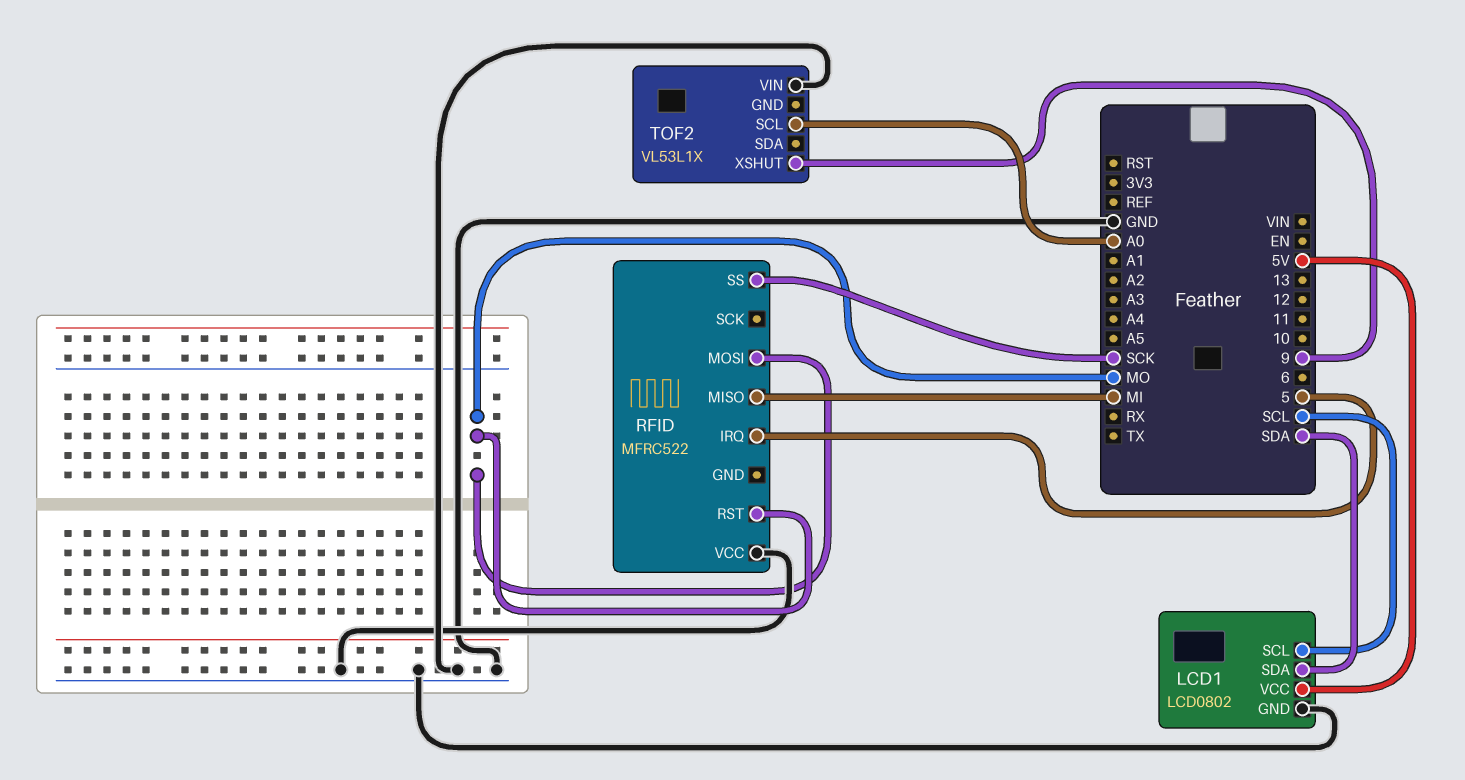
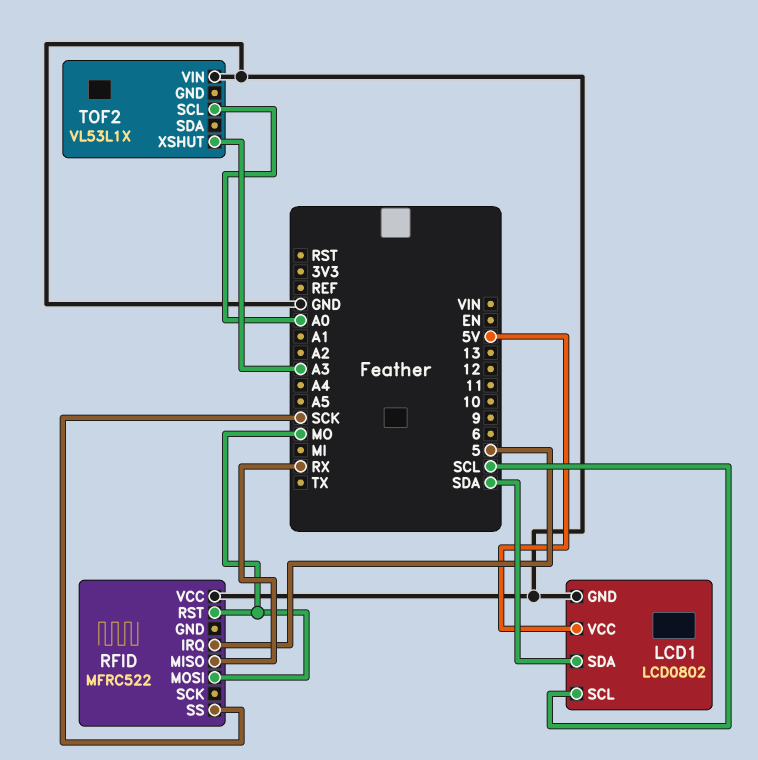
RFID pin MISO: MI -> RX
TOF2 pin XSHUT: 9 -> A3

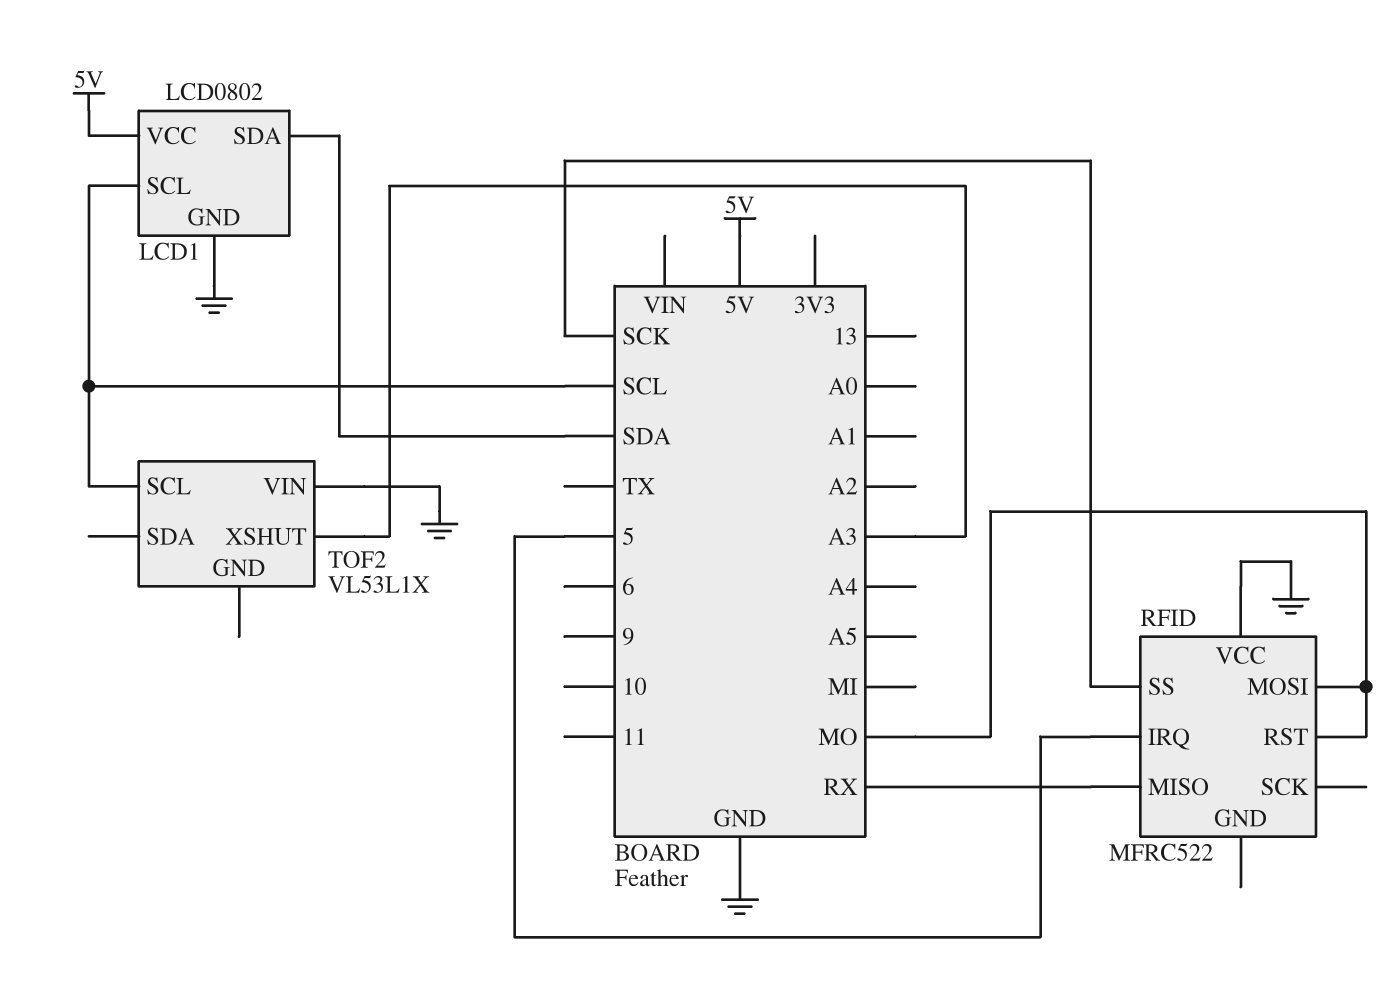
TOF2 pin SCL: A0 -> SCL

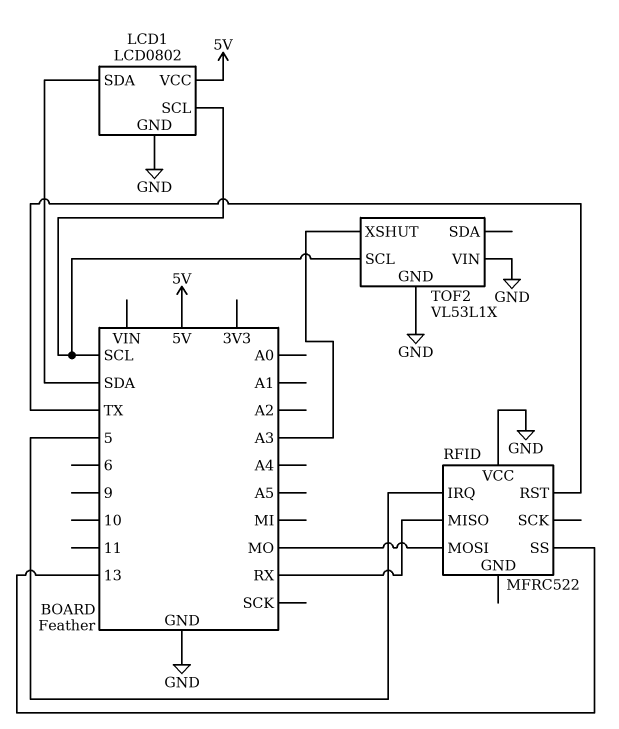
RFID pin RST: MO -> TX
RFID pin SS: SCK -> 13
TOF2 pin GND: none -> GND

